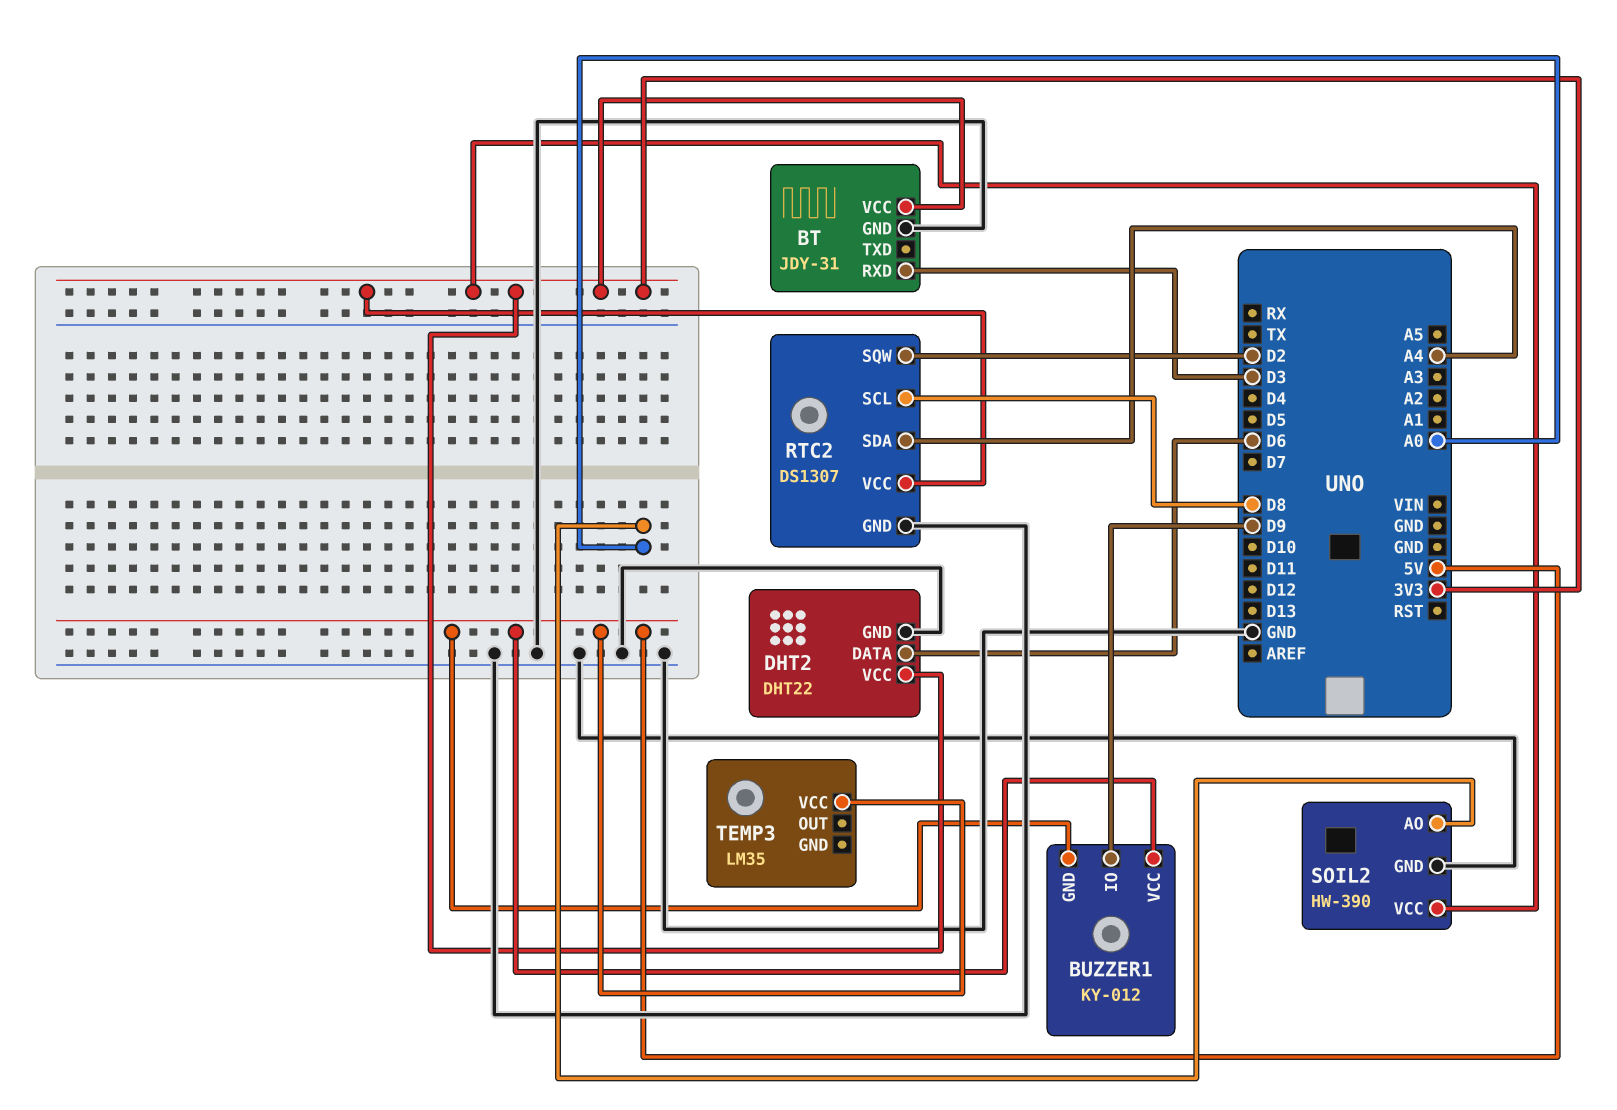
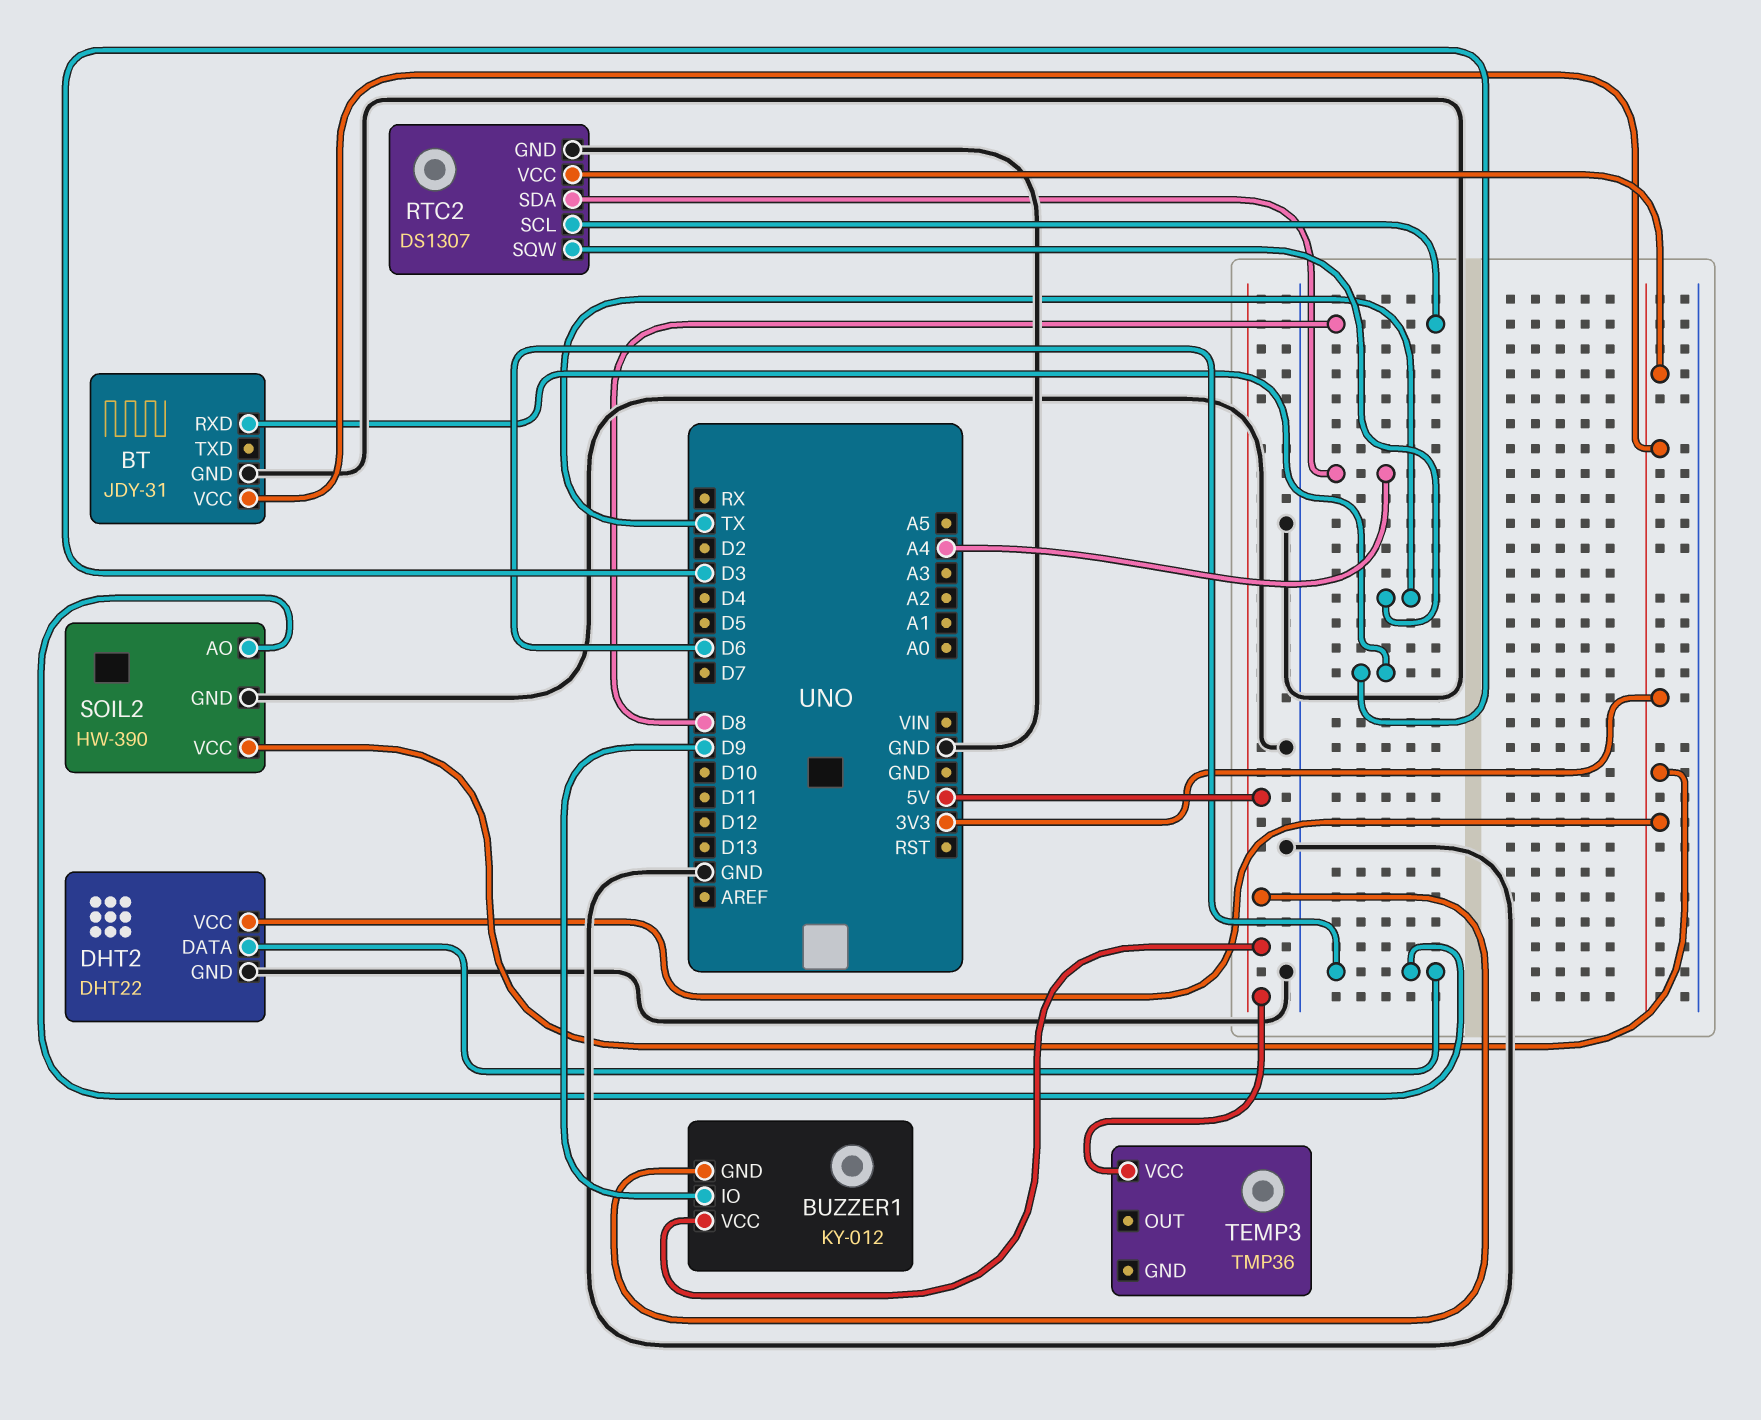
RTC2 pin SQW: D2 -> TX
SOIL2 pin AO: A0 -> D6
TEMP3: LM35 -> TMP36

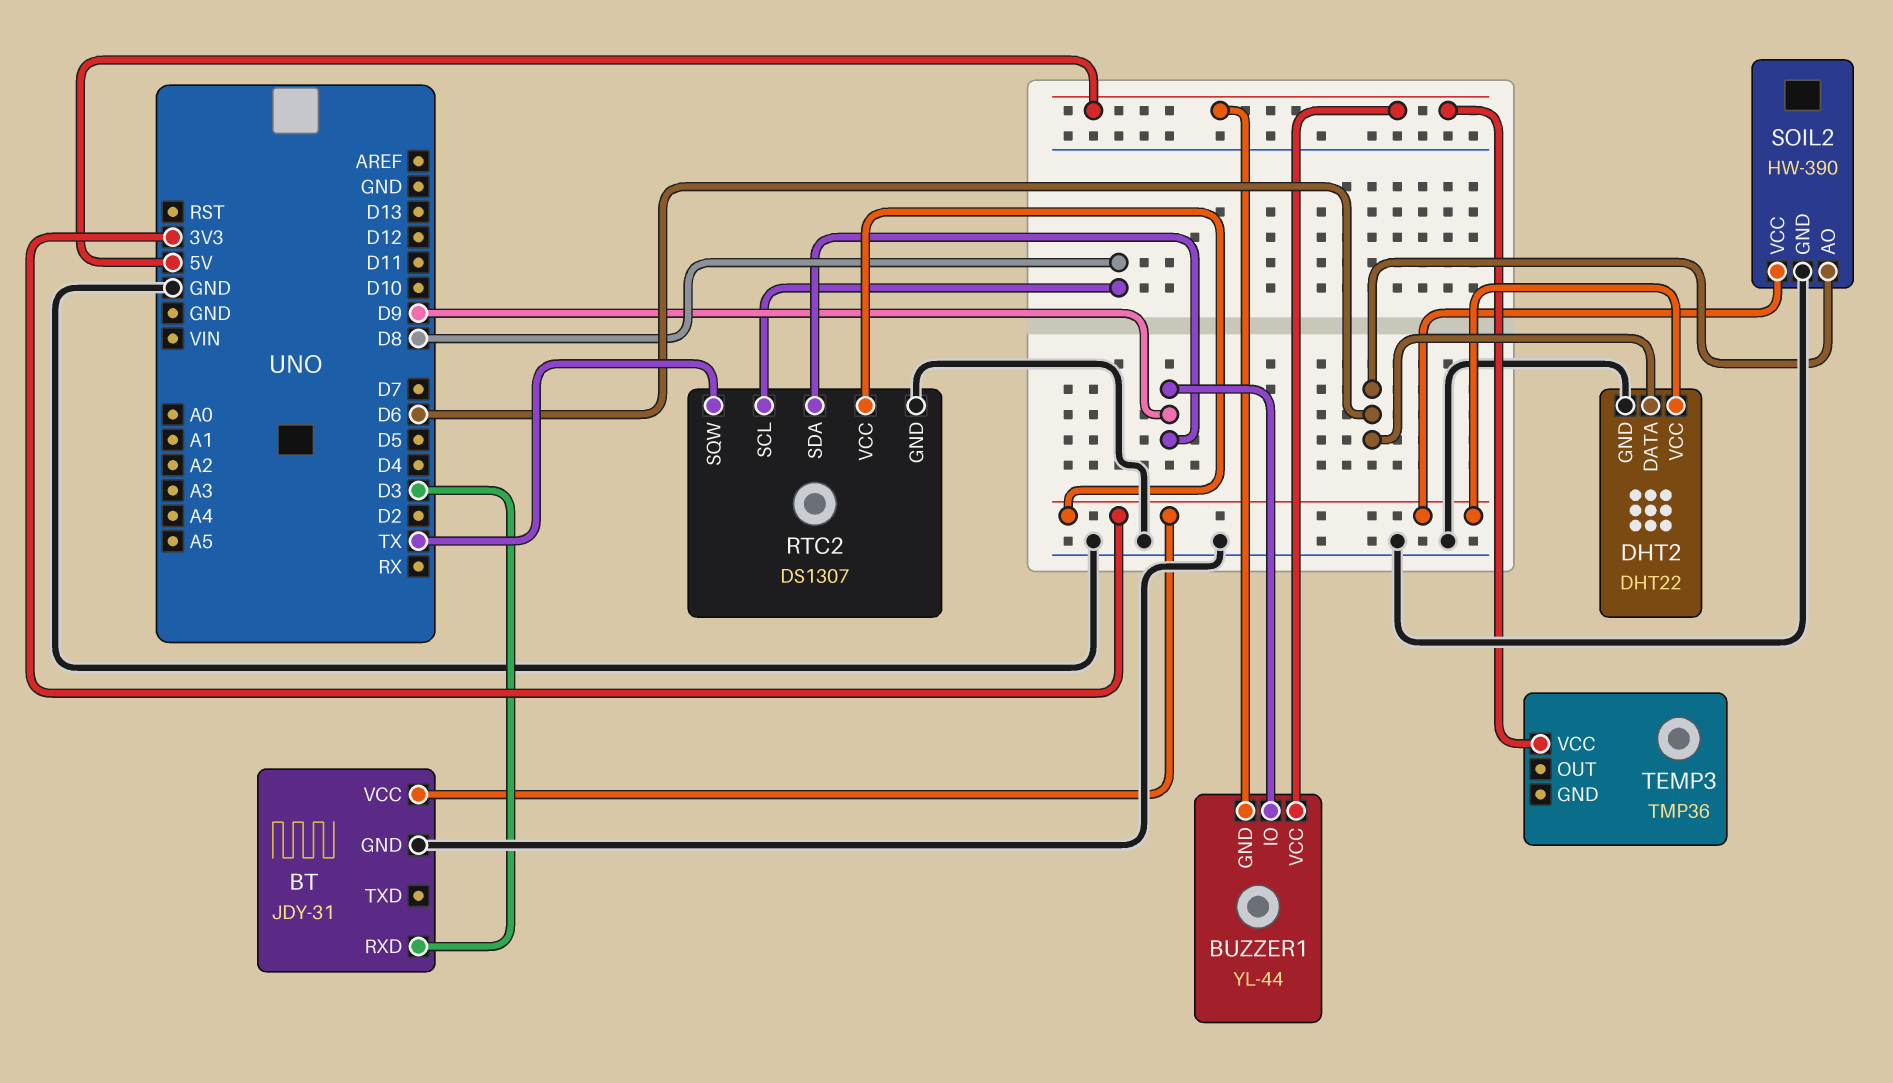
BUZZER1: KY-012 -> YL-44
RTC2 pin SDA: A4 -> D9

